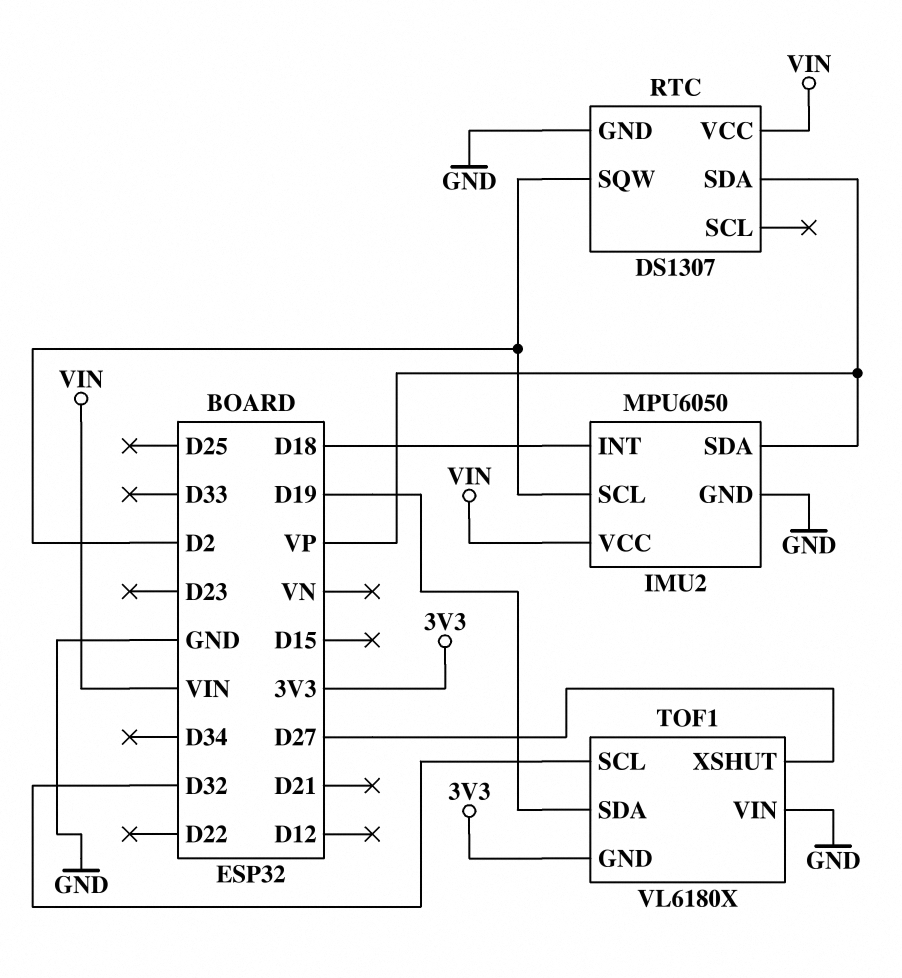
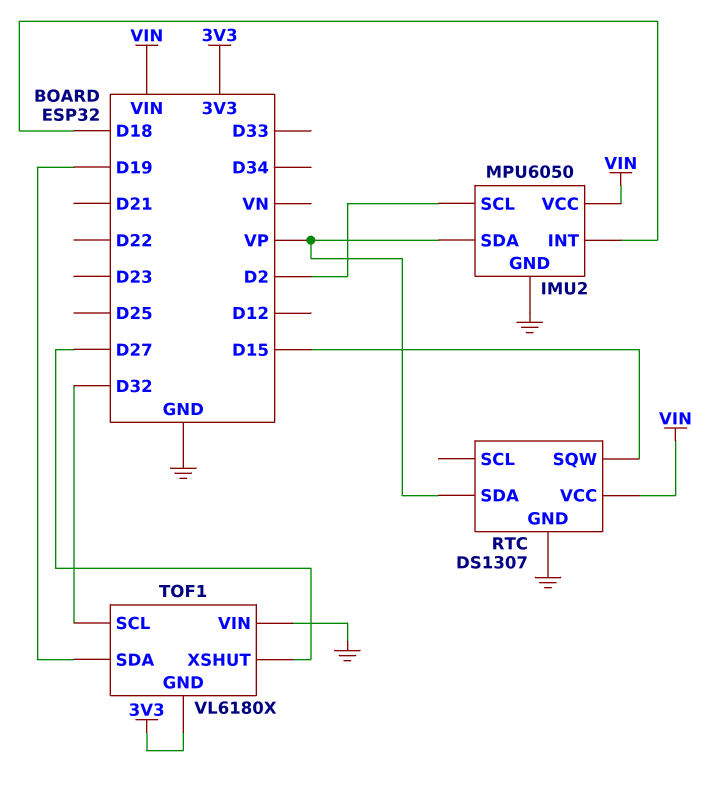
RTC pin SQW: D2 -> D15

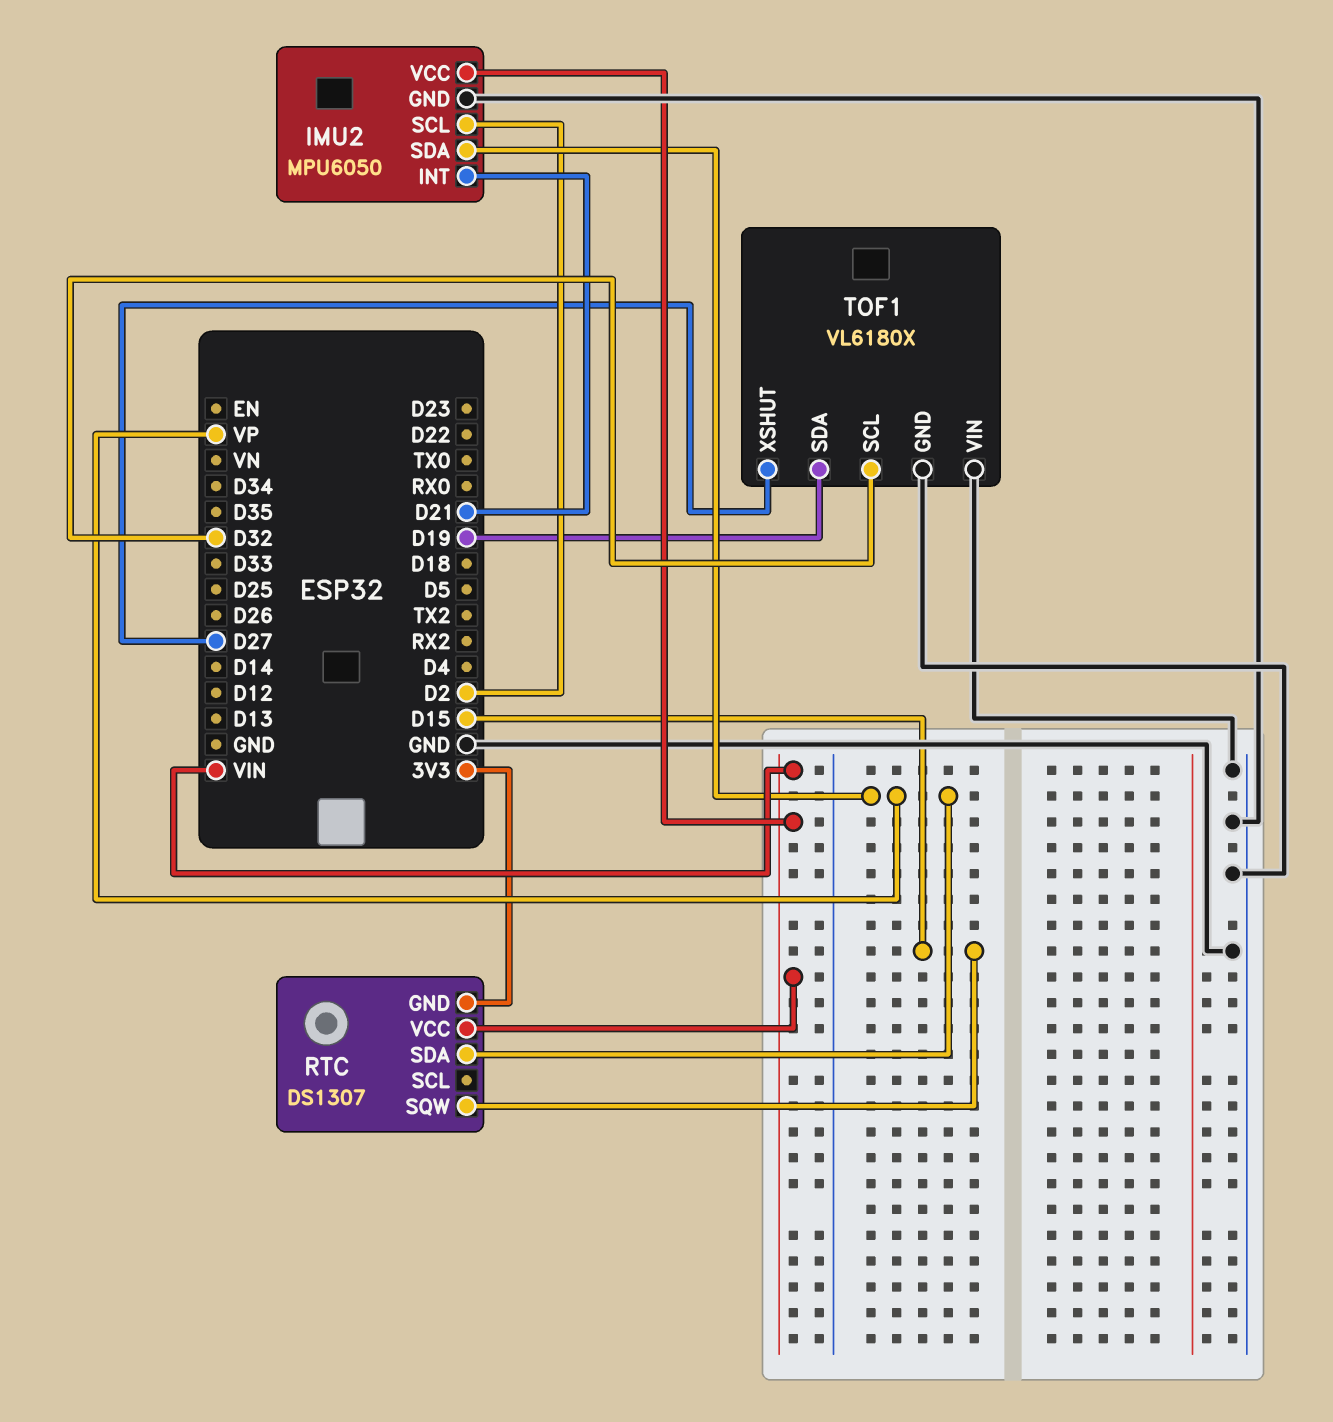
IMU2 pin INT: D18 -> D21
RTC pin GND: GND -> 3V3
TOF1 pin GND: 3V3 -> GND

